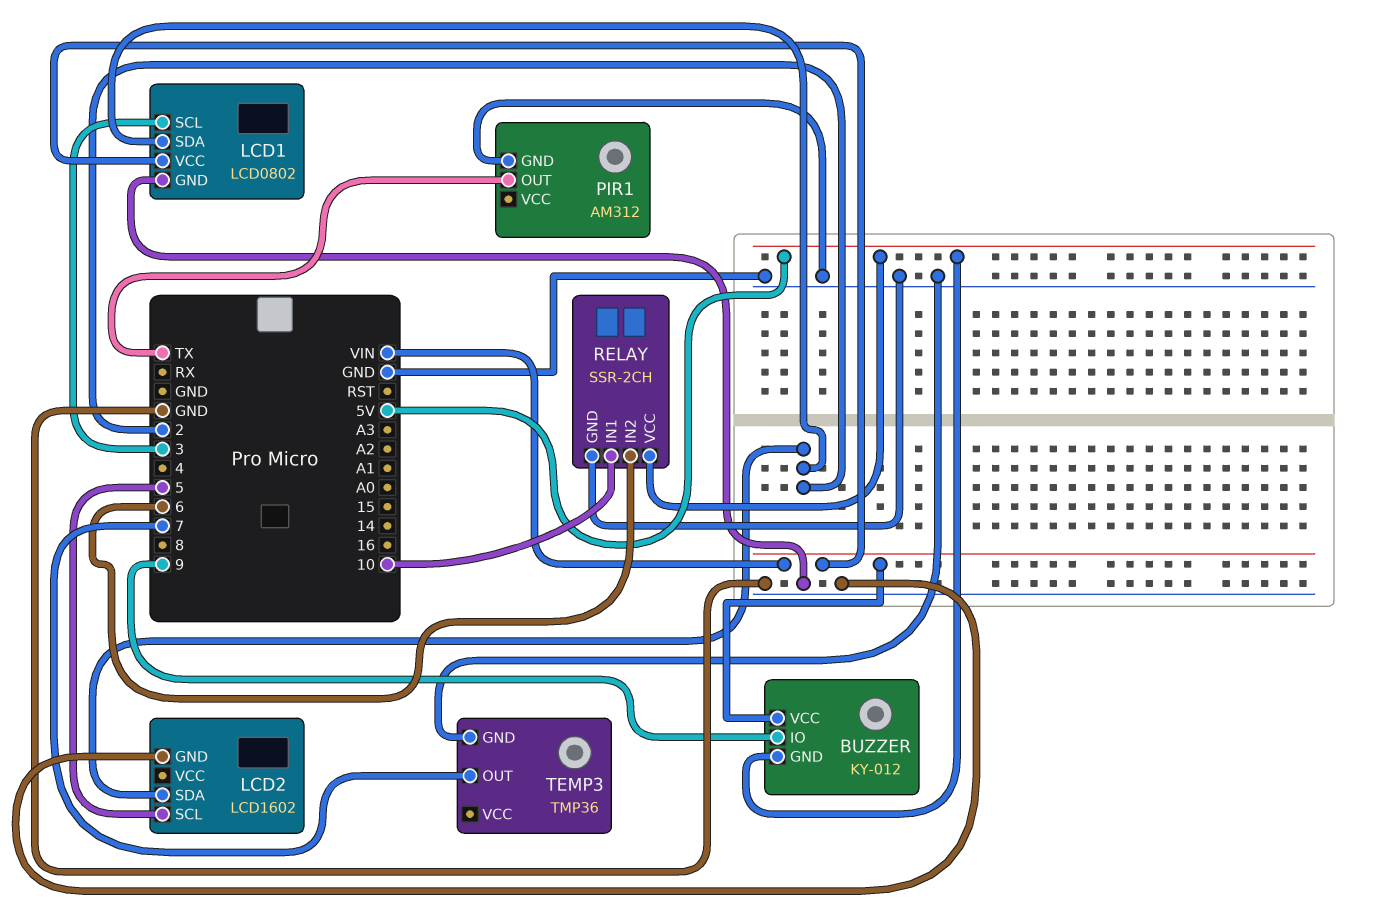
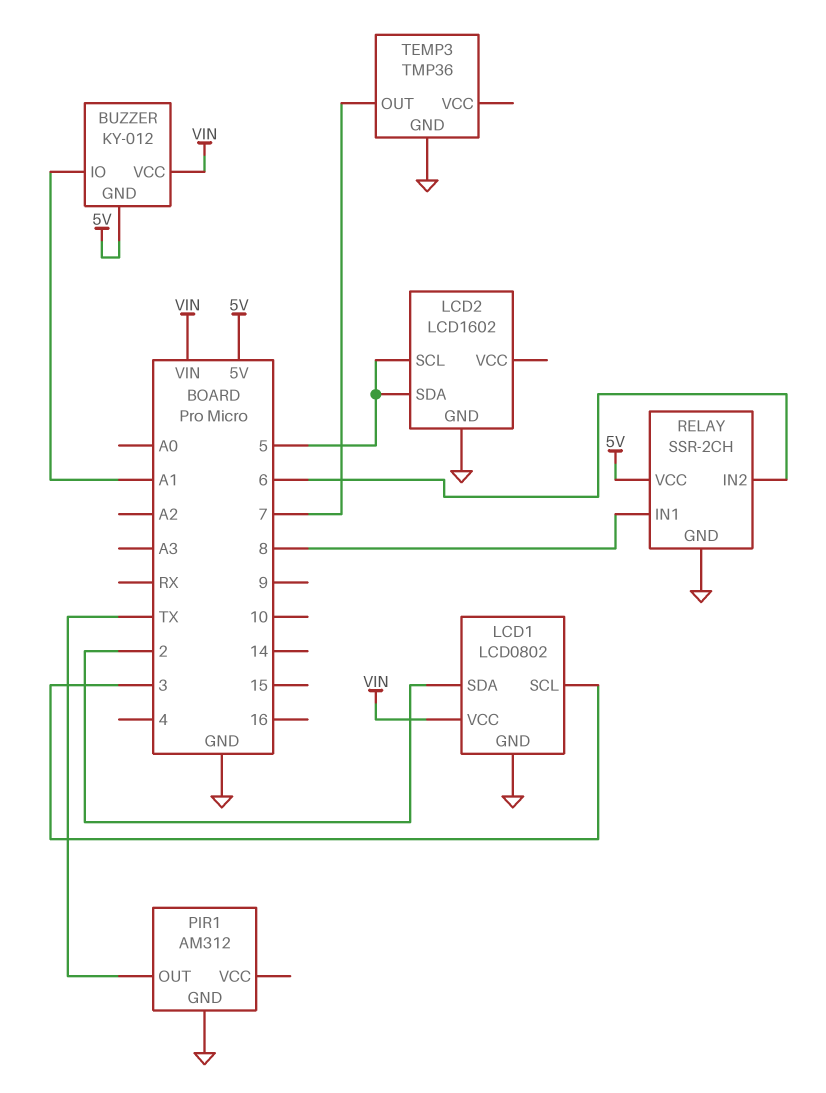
BUZZER pin IO: 9 -> A1
LCD2 pin SDA: 2 -> 5
RELAY pin IN1: 10 -> 8

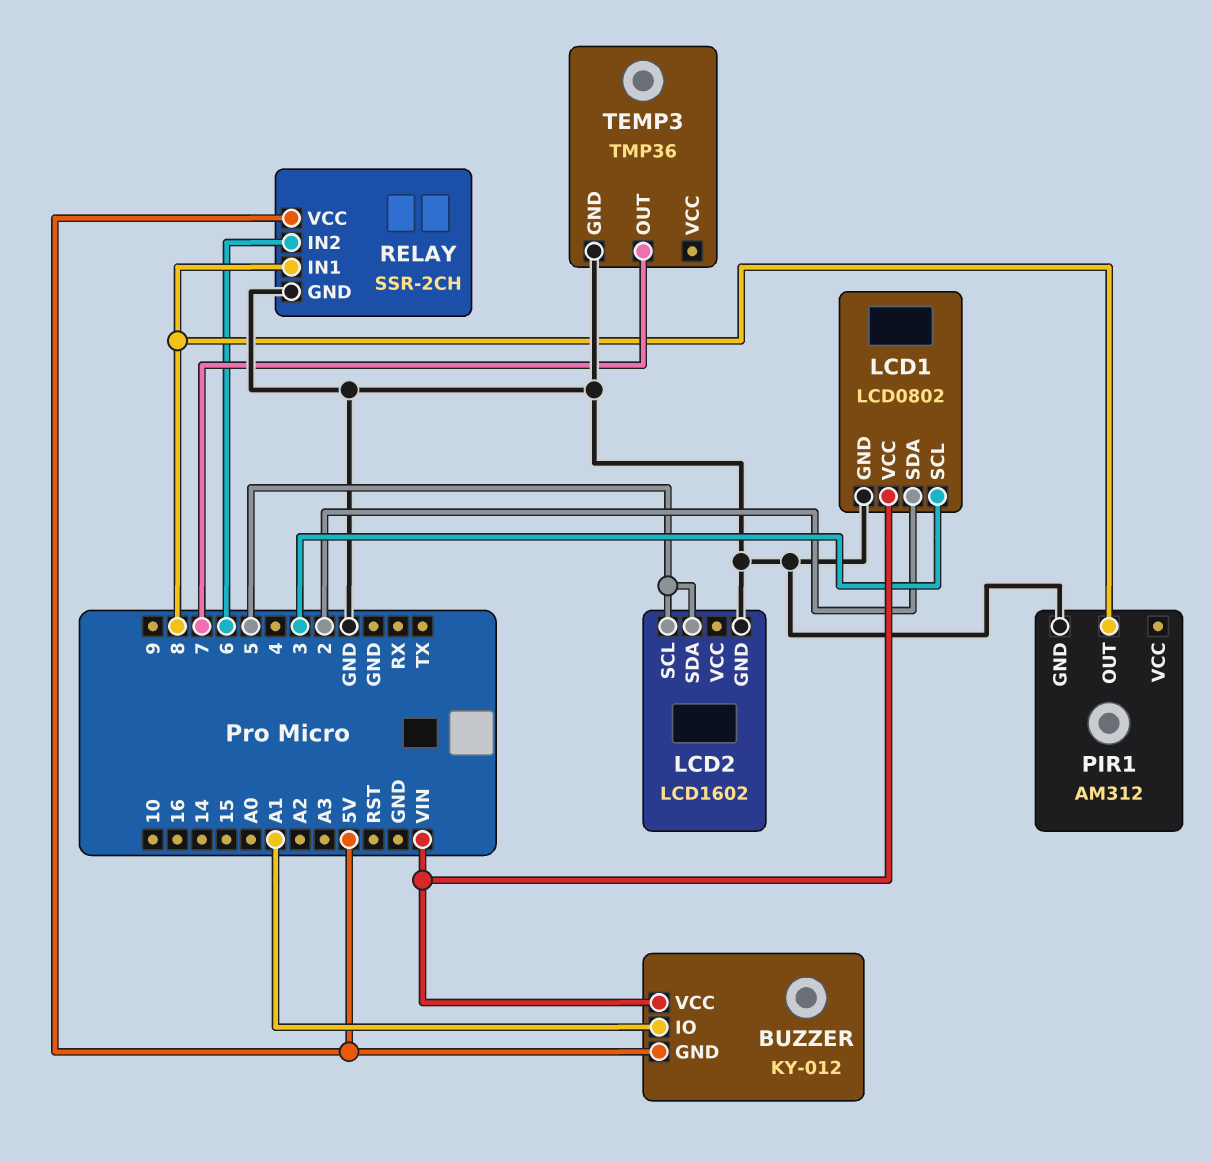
PIR1 pin OUT: TX -> 8

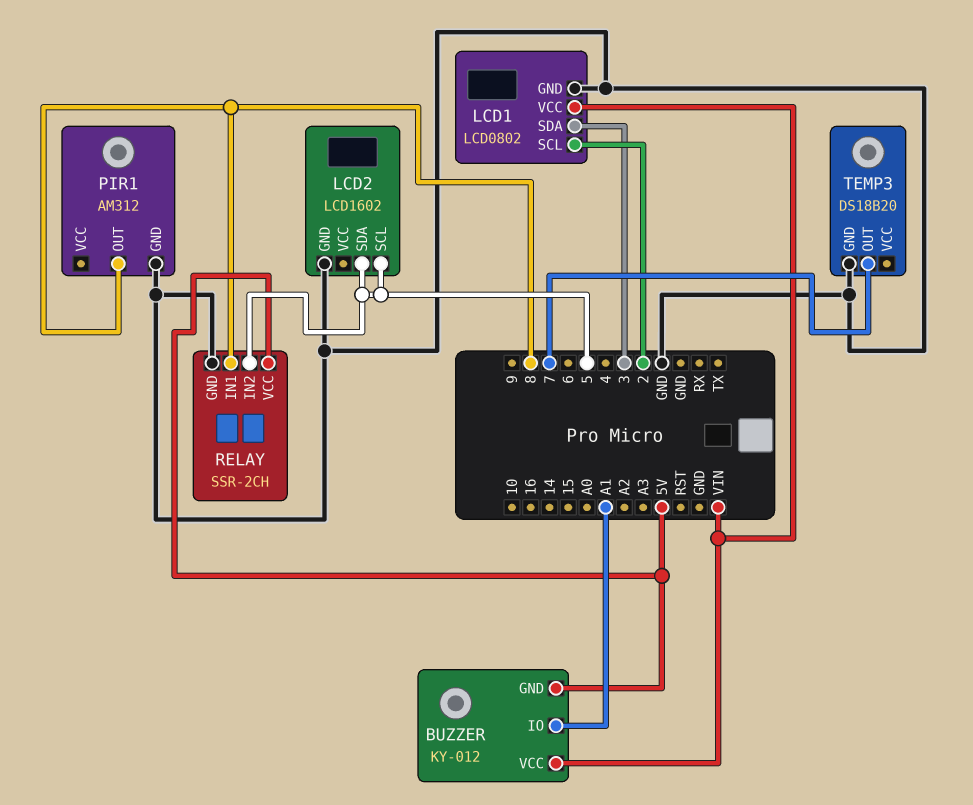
LCD1 pin SCL: 3 -> 2
LCD1 pin SDA: 2 -> 3
RELAY pin IN2: 6 -> 5
TEMP3: TMP36 -> DS18B20

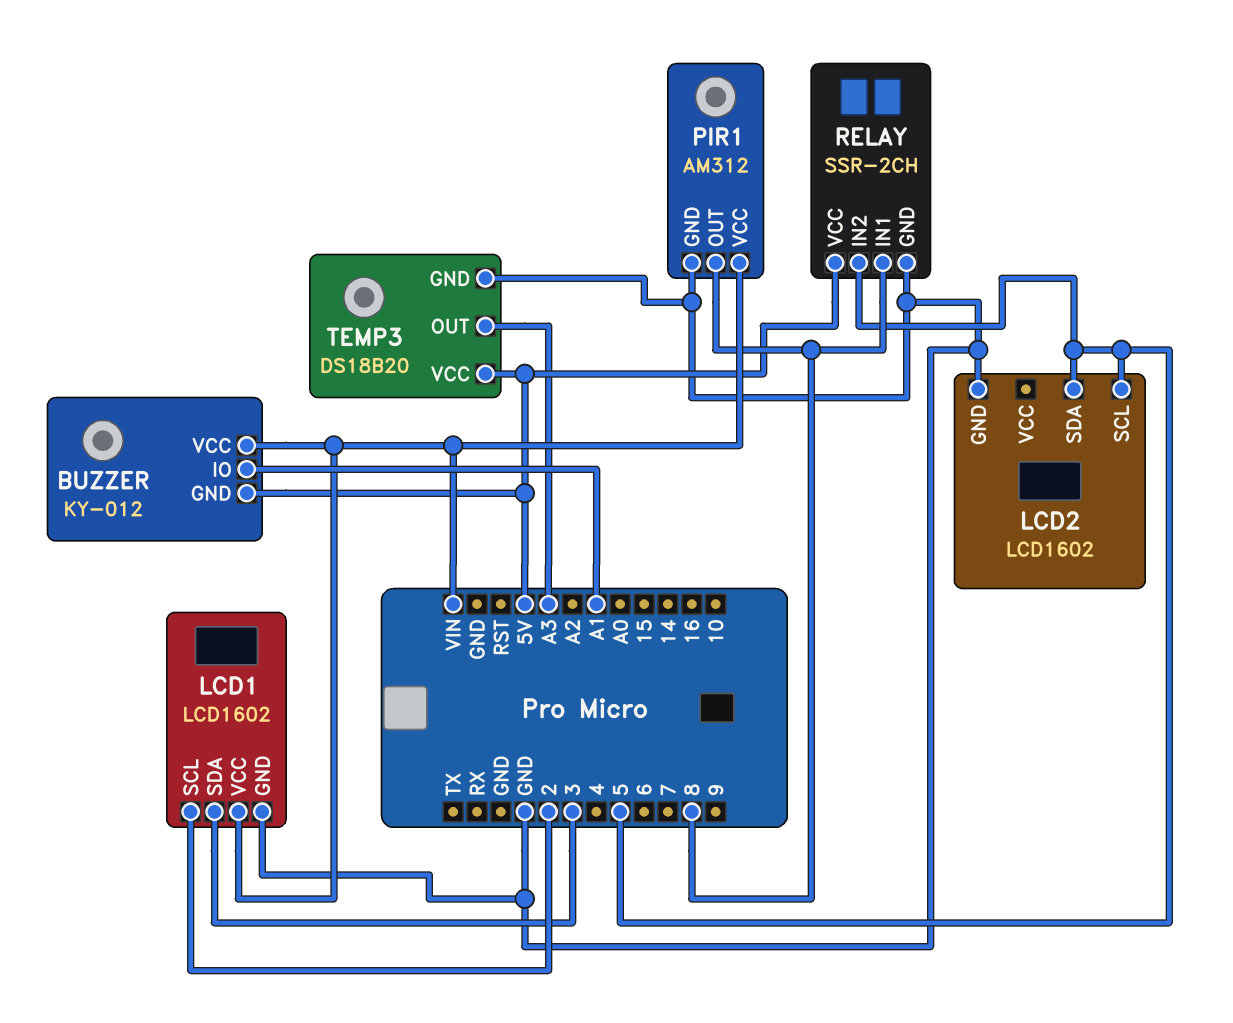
LCD1: LCD0802 -> LCD1602
PIR1 pin VCC: none -> VIN
TEMP3 pin OUT: 7 -> A3
TEMP3 pin VCC: none -> 5V

